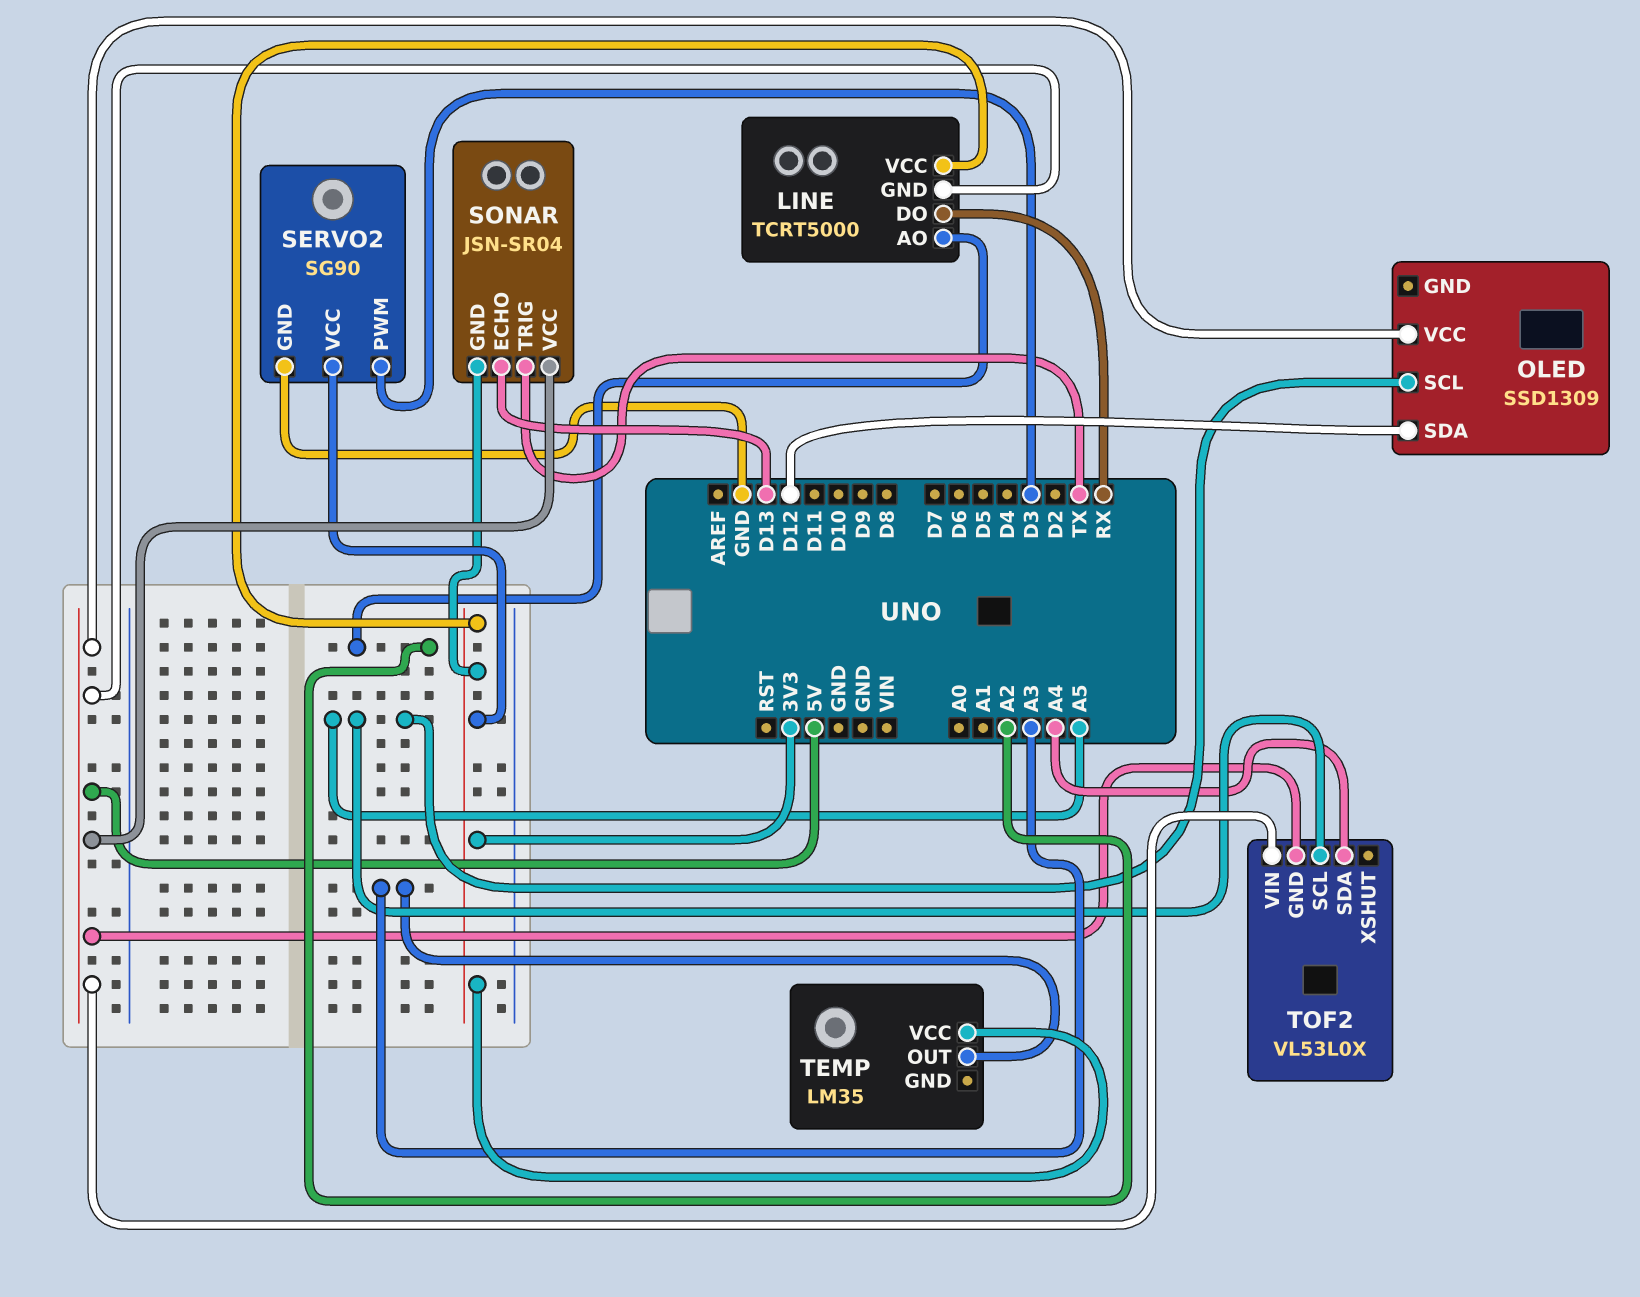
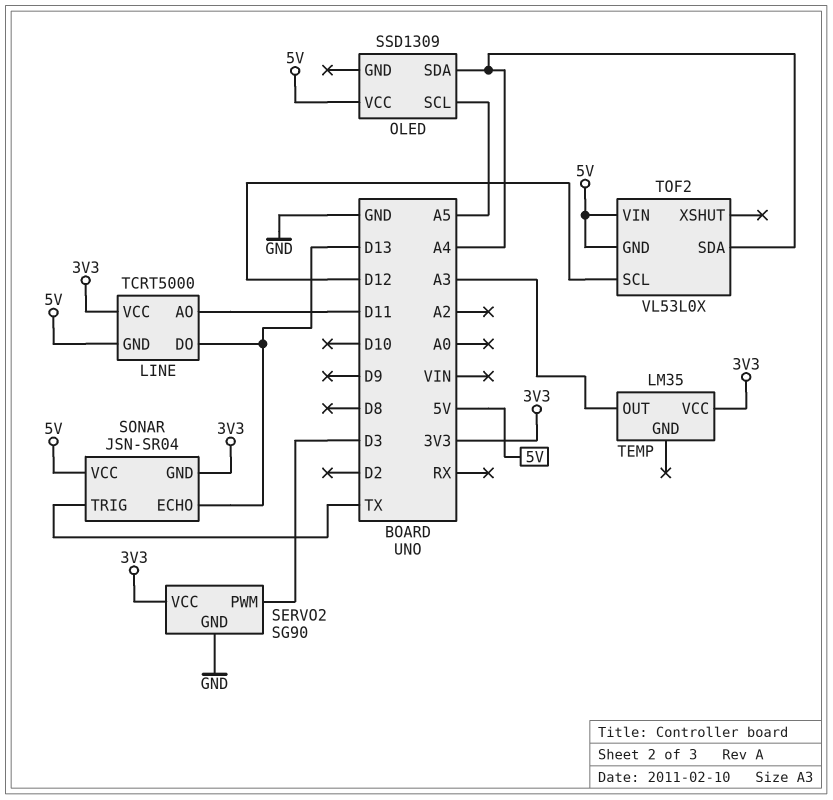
LINE pin AO: A2 -> D11
LINE pin DO: RX -> D13
OLED pin SDA: D12 -> A4
TOF2 pin SCL: A5 -> D12

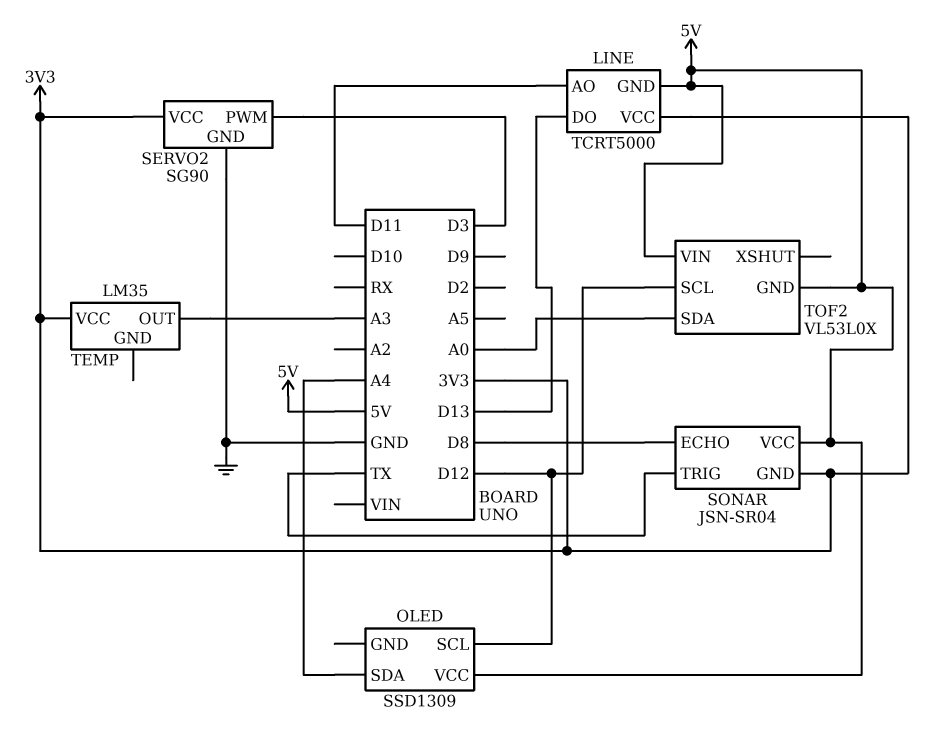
OLED pin SCL: A5 -> D12
SONAR pin ECHO: D13 -> D8
TOF2 pin SDA: A4 -> A0

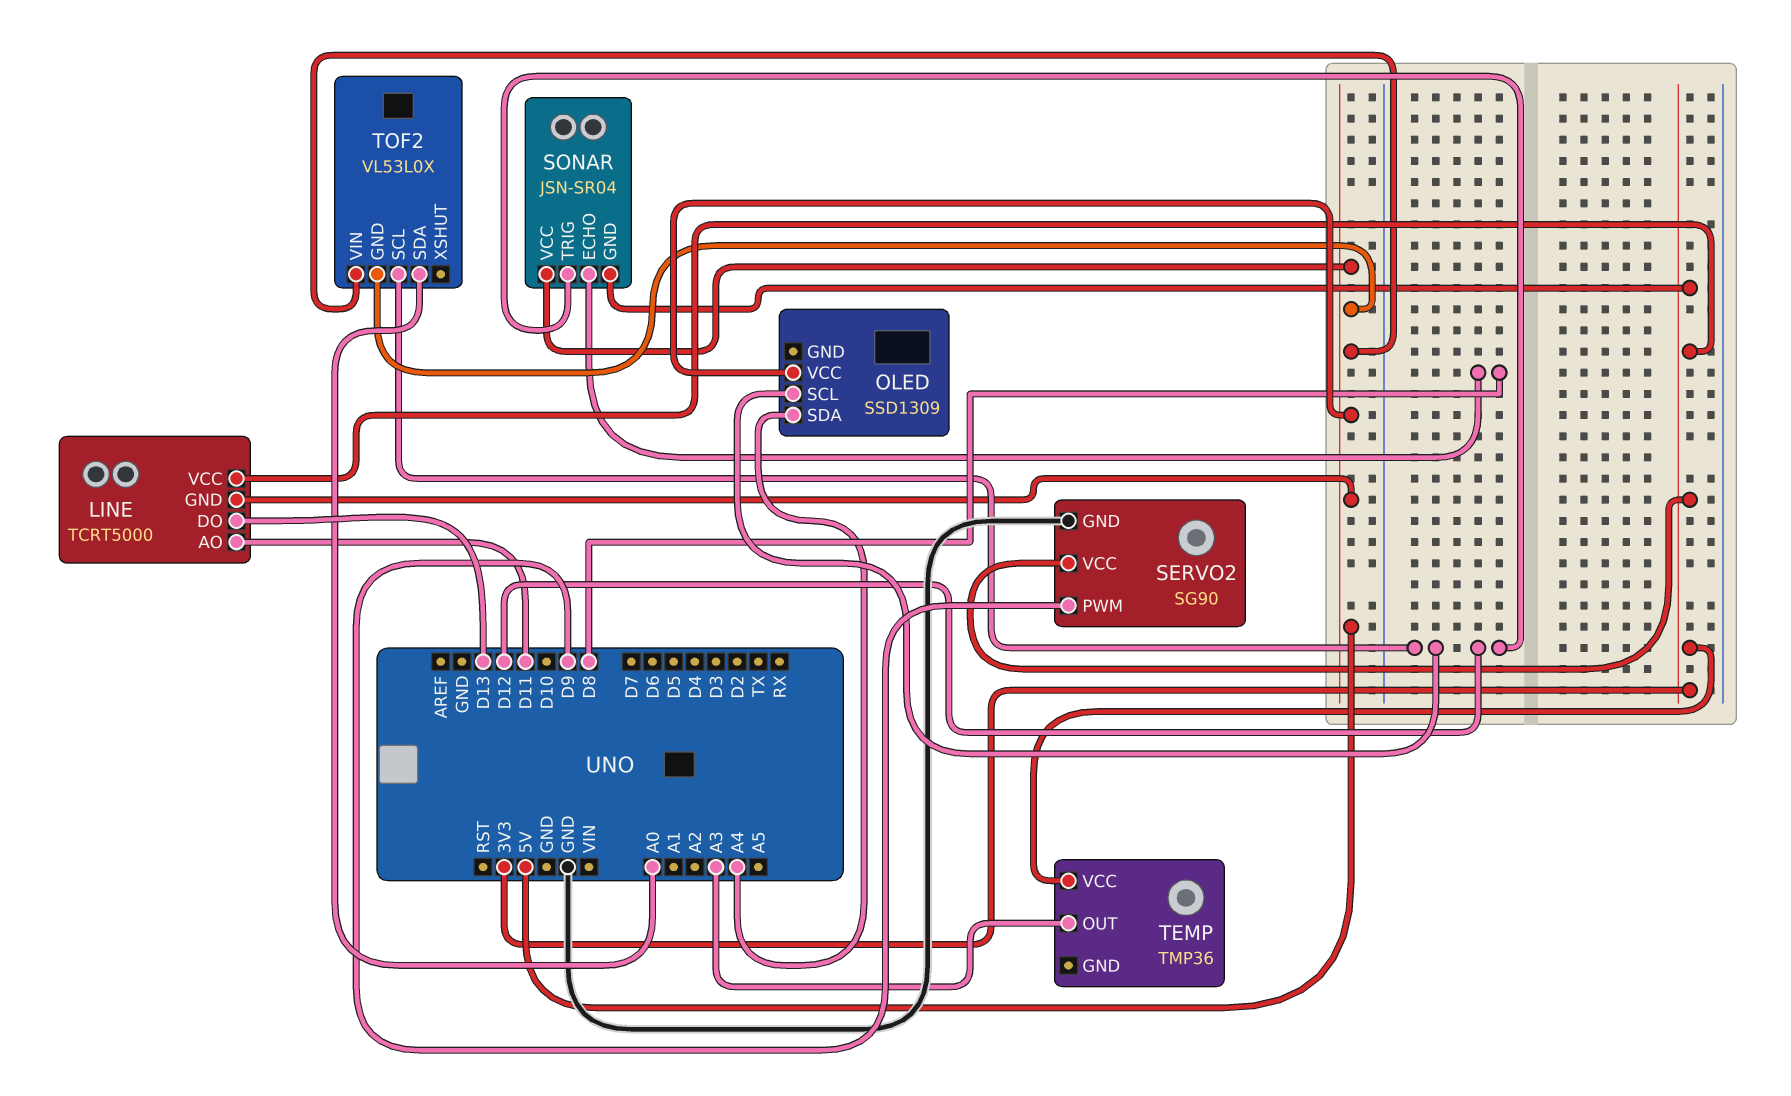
SERVO2 pin PWM: D3 -> D9
SONAR pin TRIG: TX -> D12
TEMP: LM35 -> TMP36

